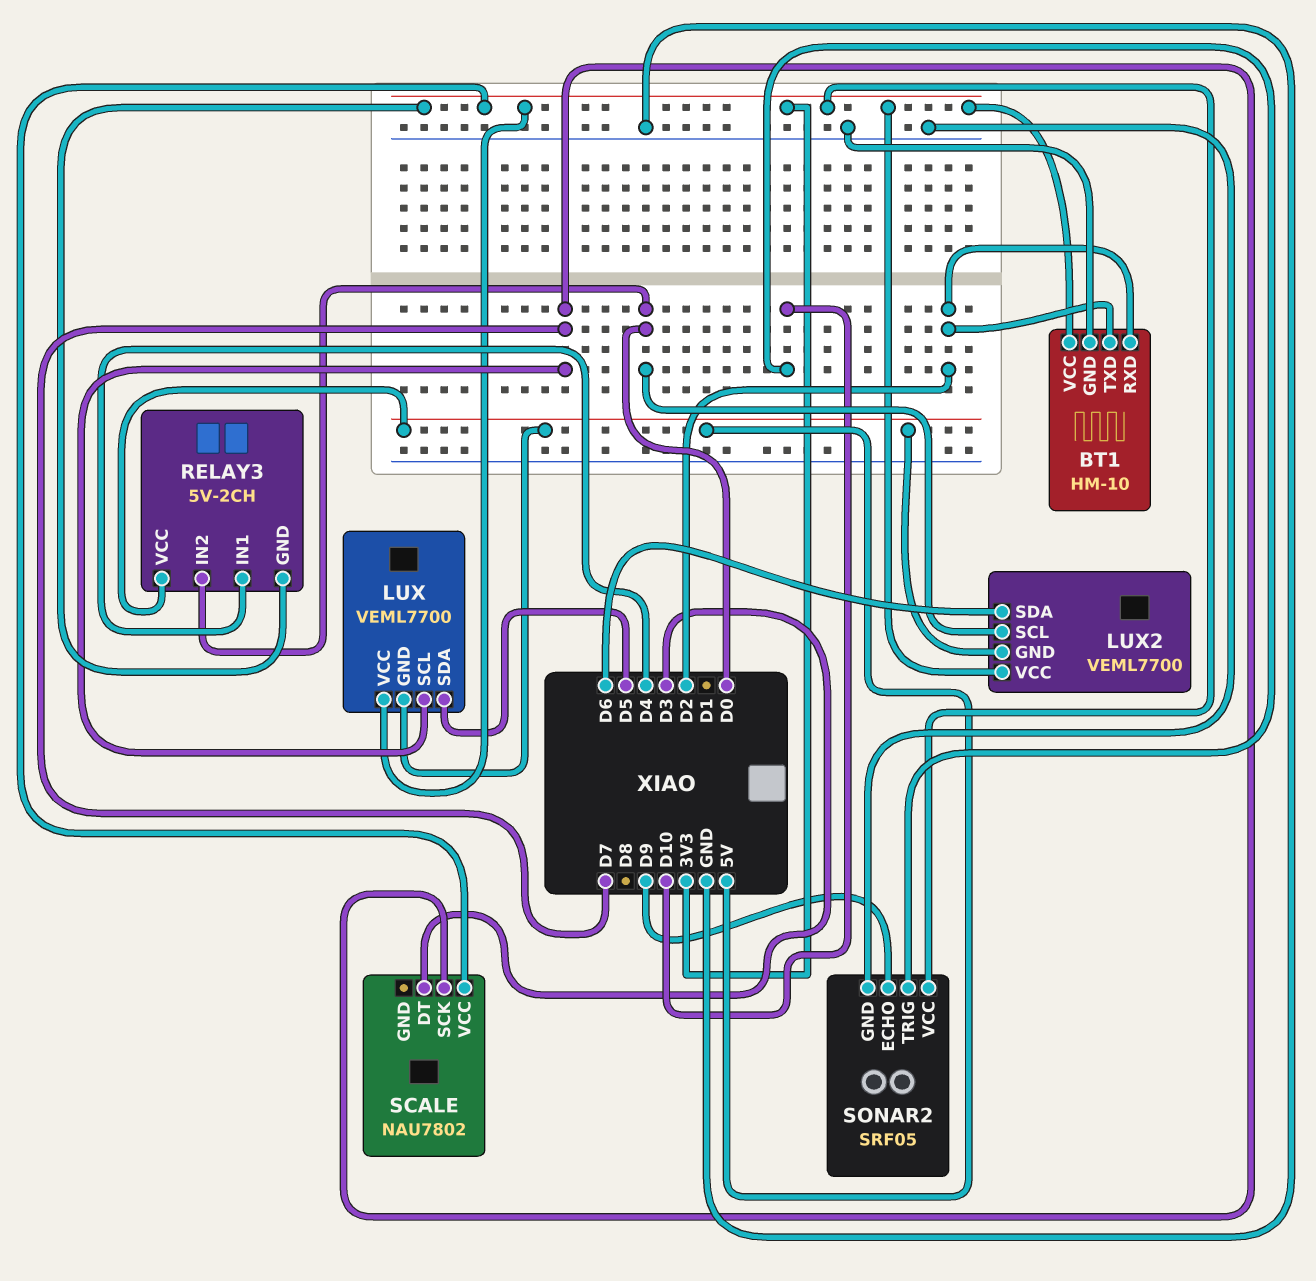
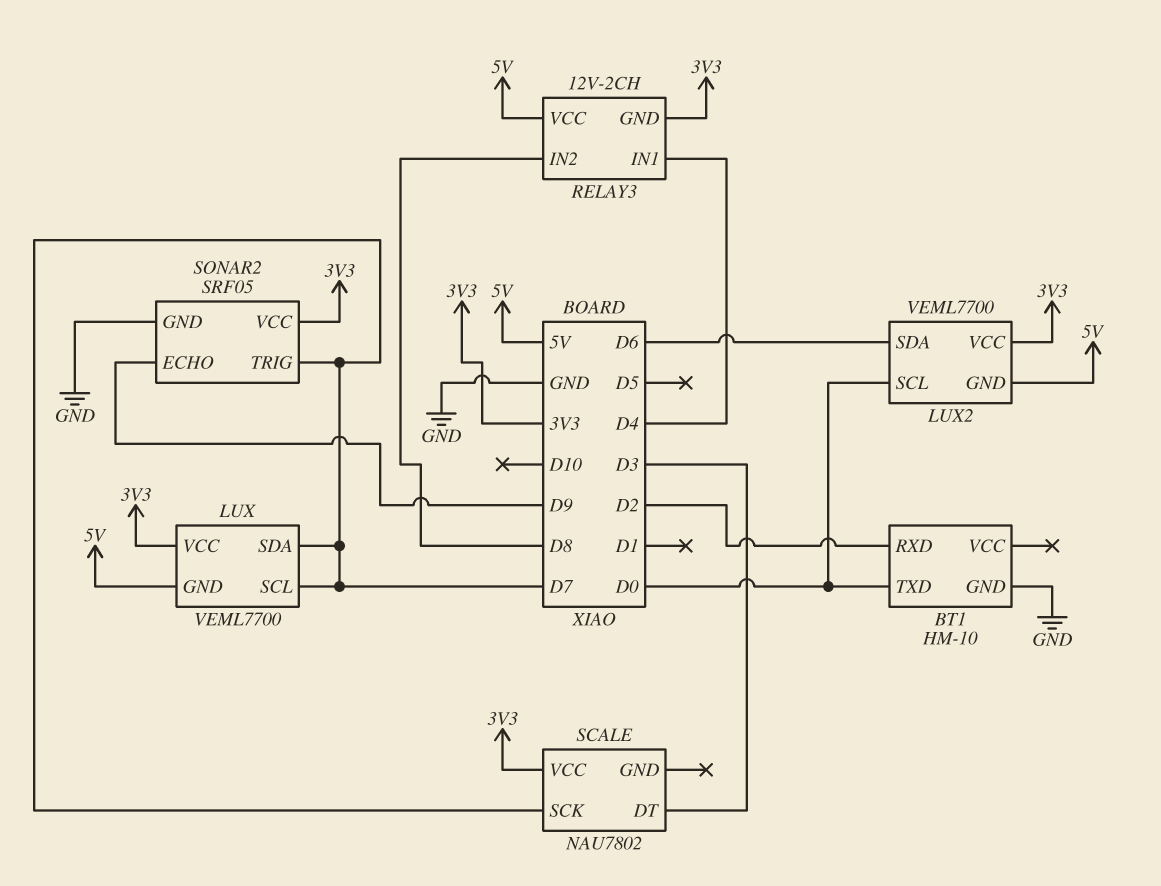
BT1 pin TXD: D2 -> D0
BT1 pin VCC: 3V3 -> none
LUX pin SDA: D5 -> D7
RELAY3: 5V-2CH -> 12V-2CH
RELAY3 pin IN2: D0 -> D8
SONAR2 pin TRIG: D10 -> D7

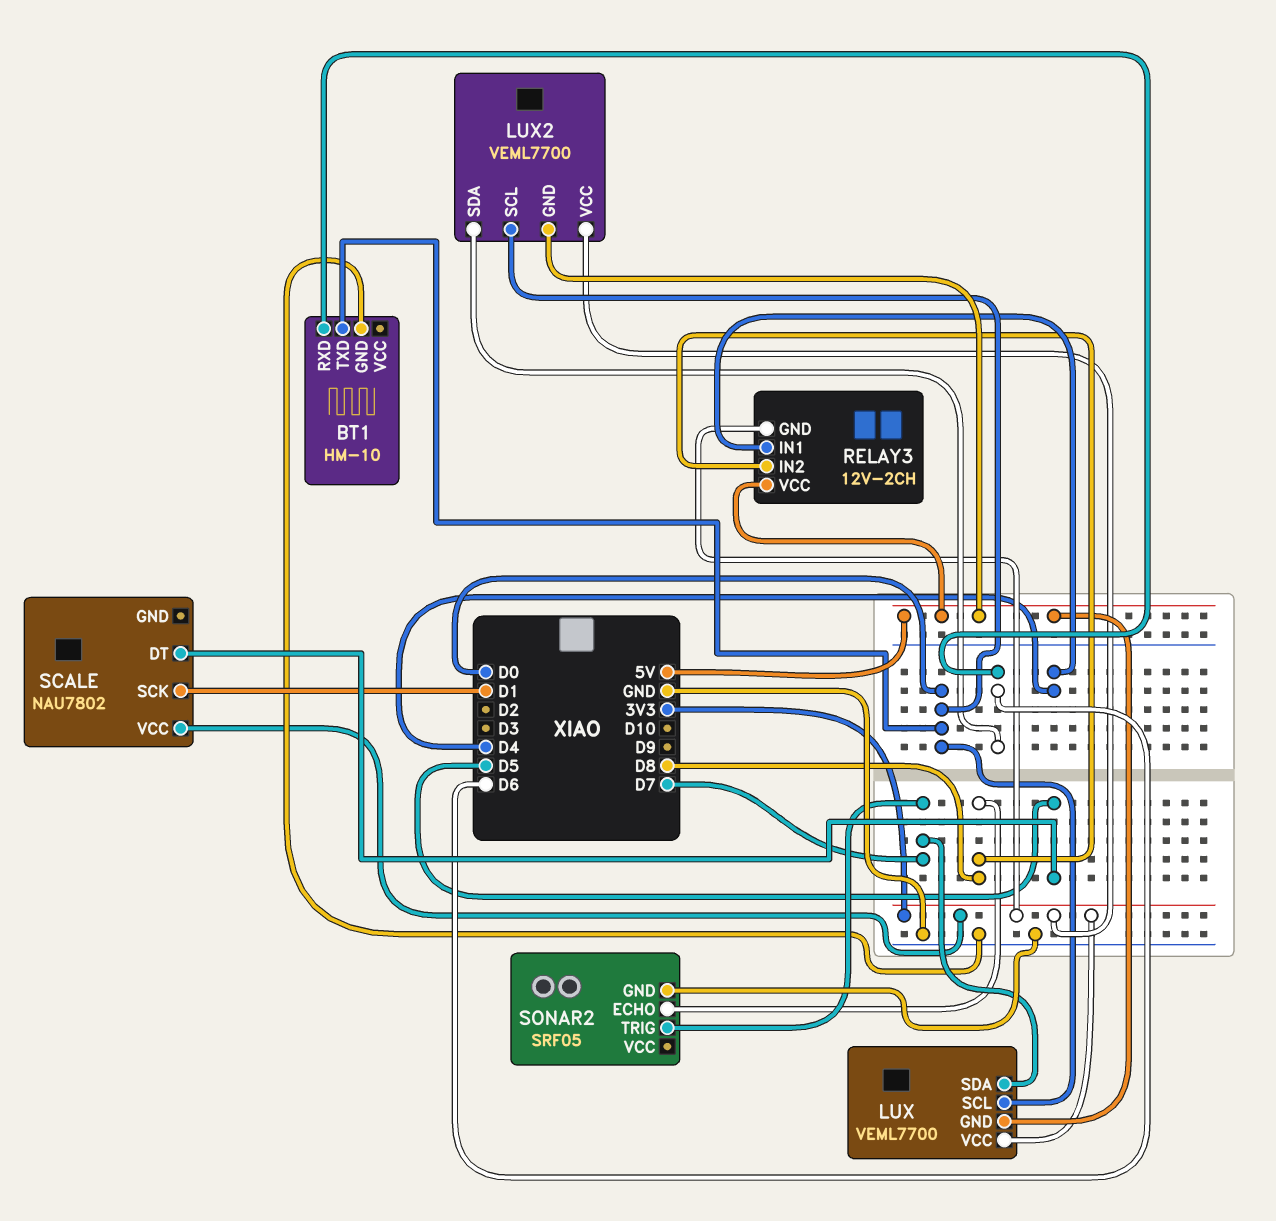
BT1 pin RXD: D2 -> D6
LUX pin SCL: D7 -> D0
SCALE pin DT: D3 -> D5
SCALE pin SCK: D7 -> D1
SONAR2 pin ECHO: D9 -> D8
SONAR2 pin VCC: 3V3 -> none

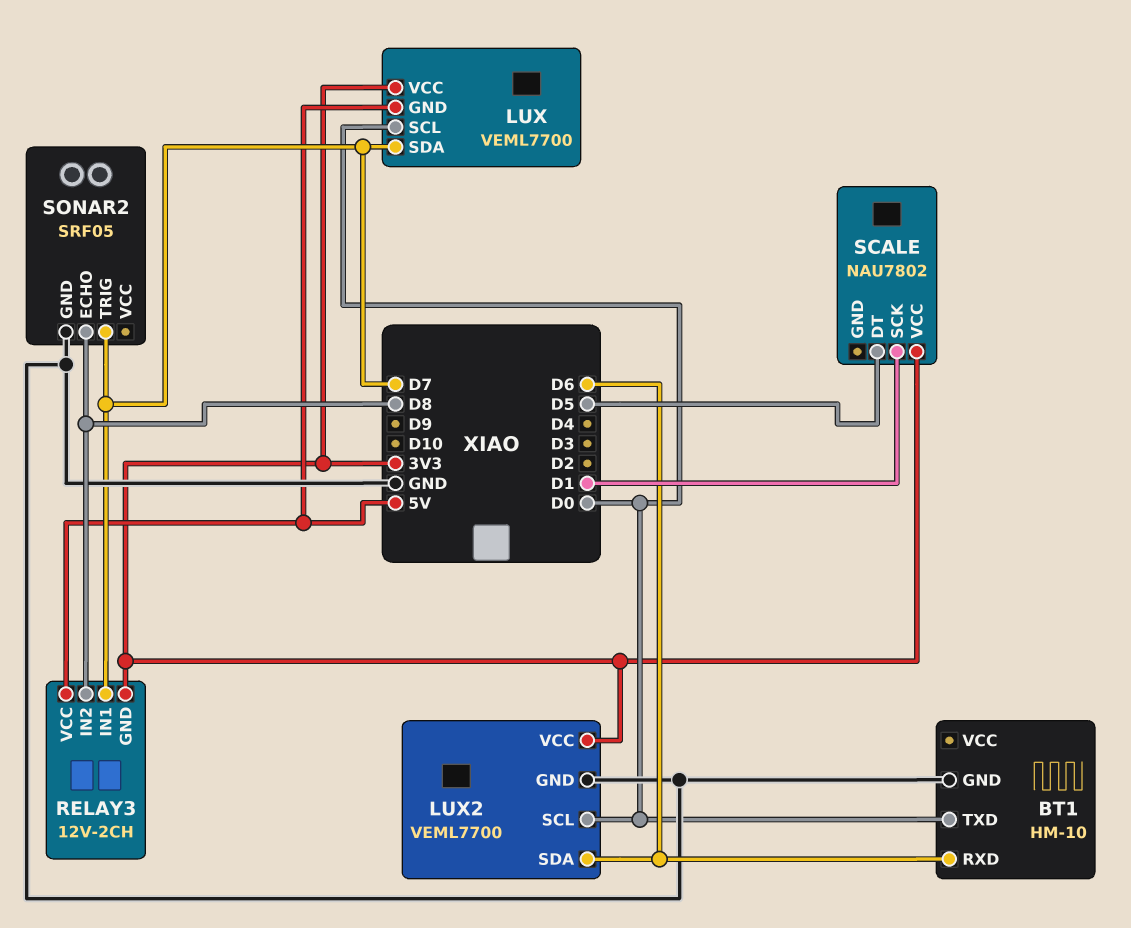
LUX2 pin GND: 5V -> GND
RELAY3 pin IN1: D4 -> D7

